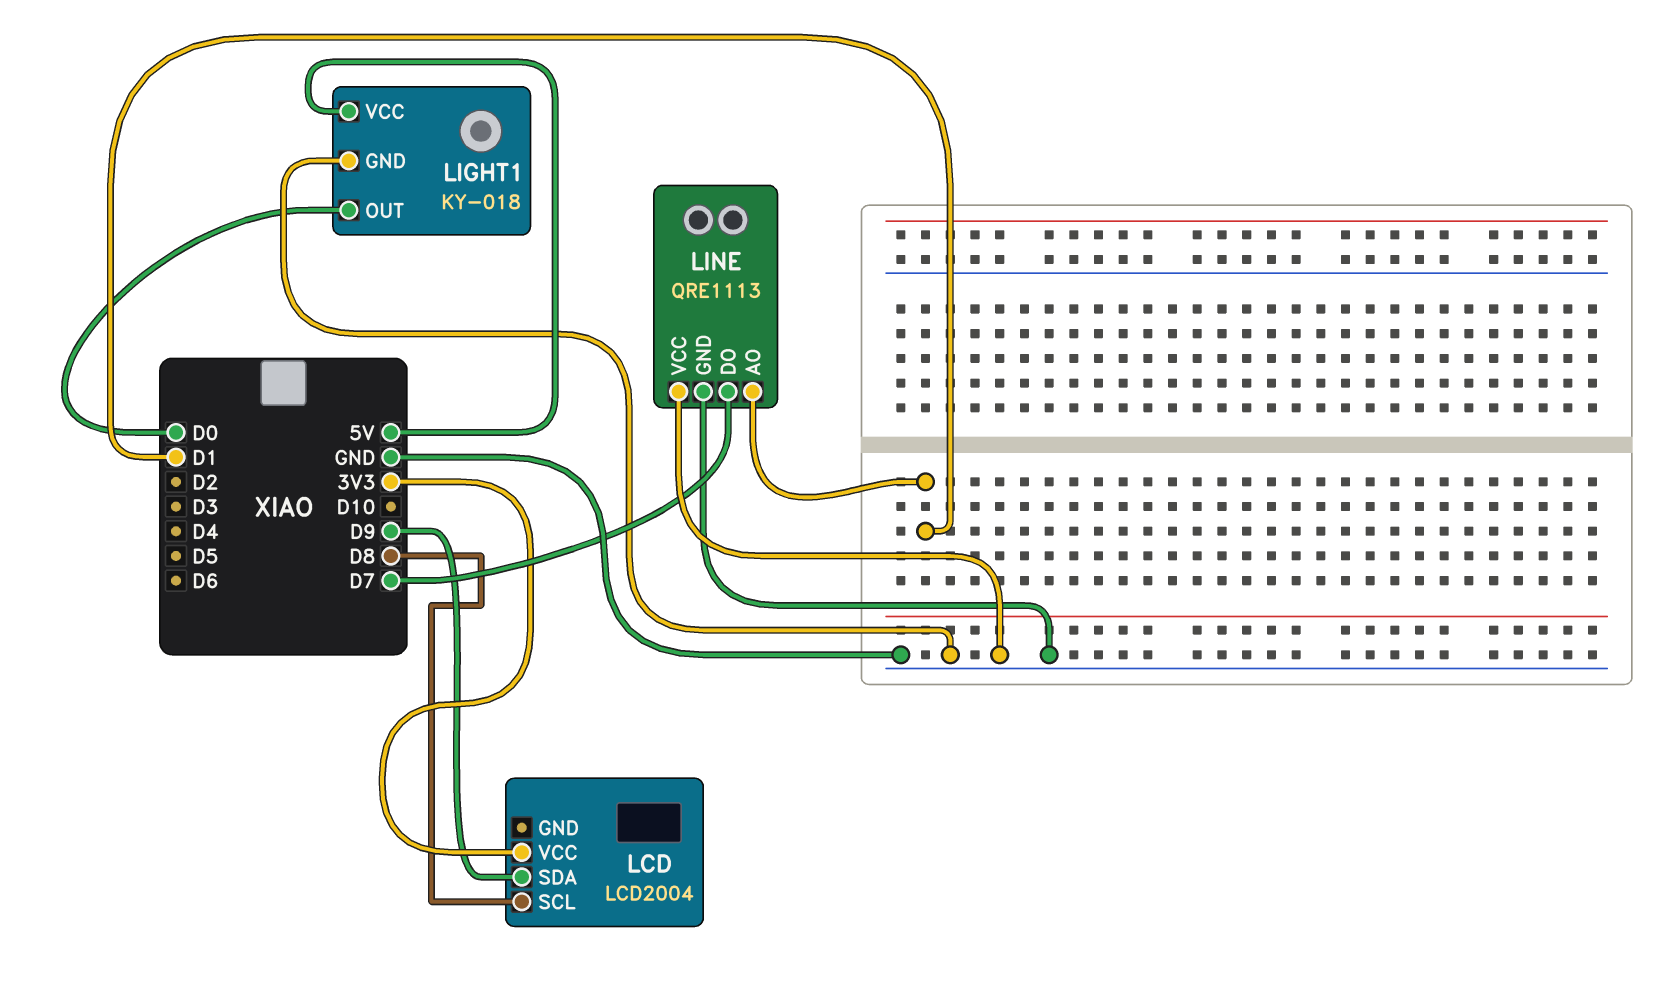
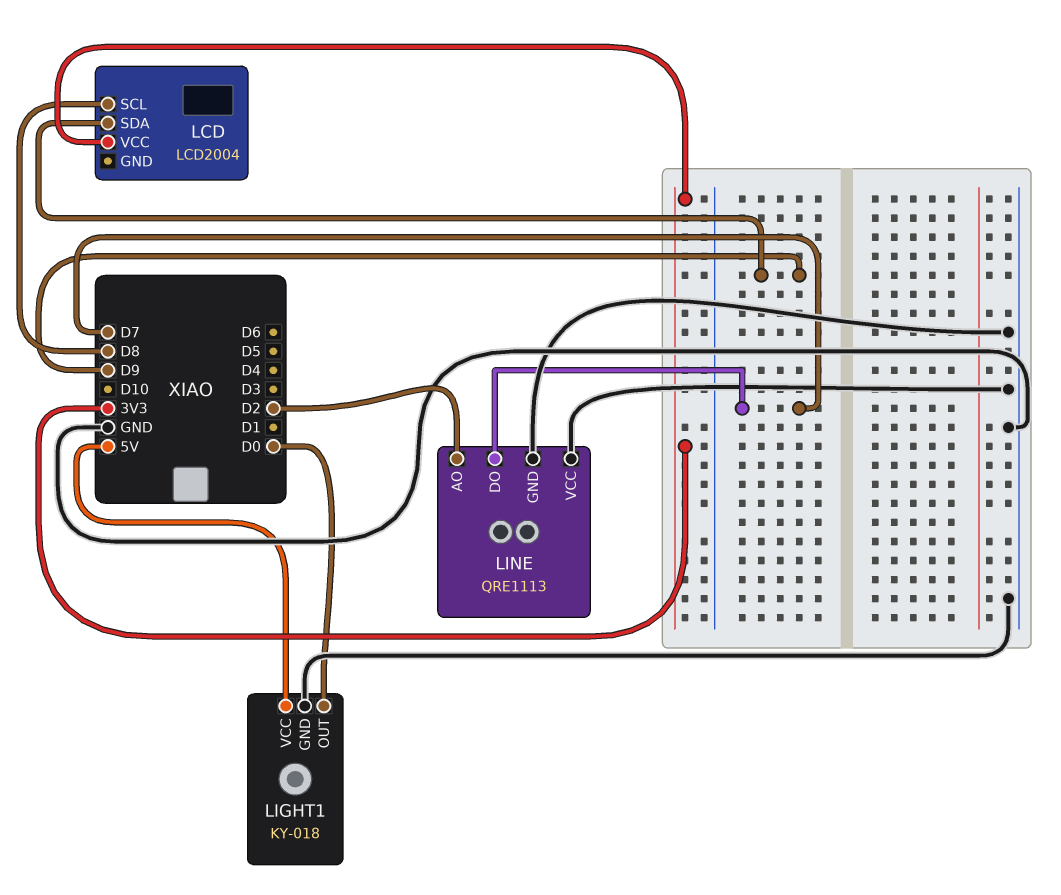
LINE pin AO: D1 -> D2

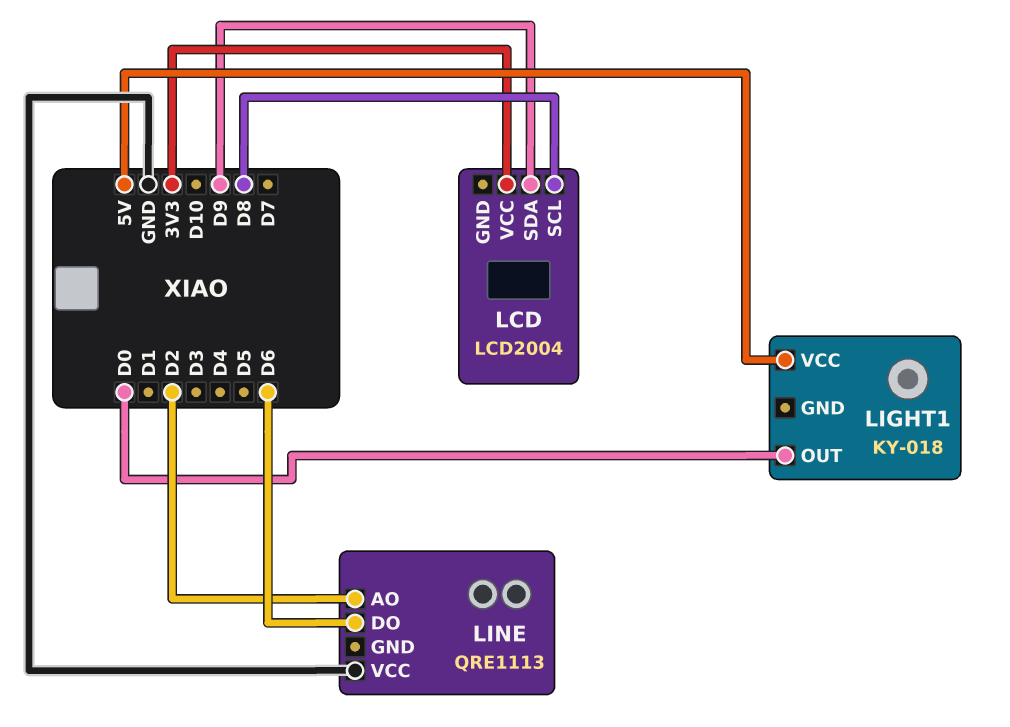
LIGHT1 pin GND: GND -> none
LINE pin DO: D7 -> D6
LINE pin GND: GND -> none

